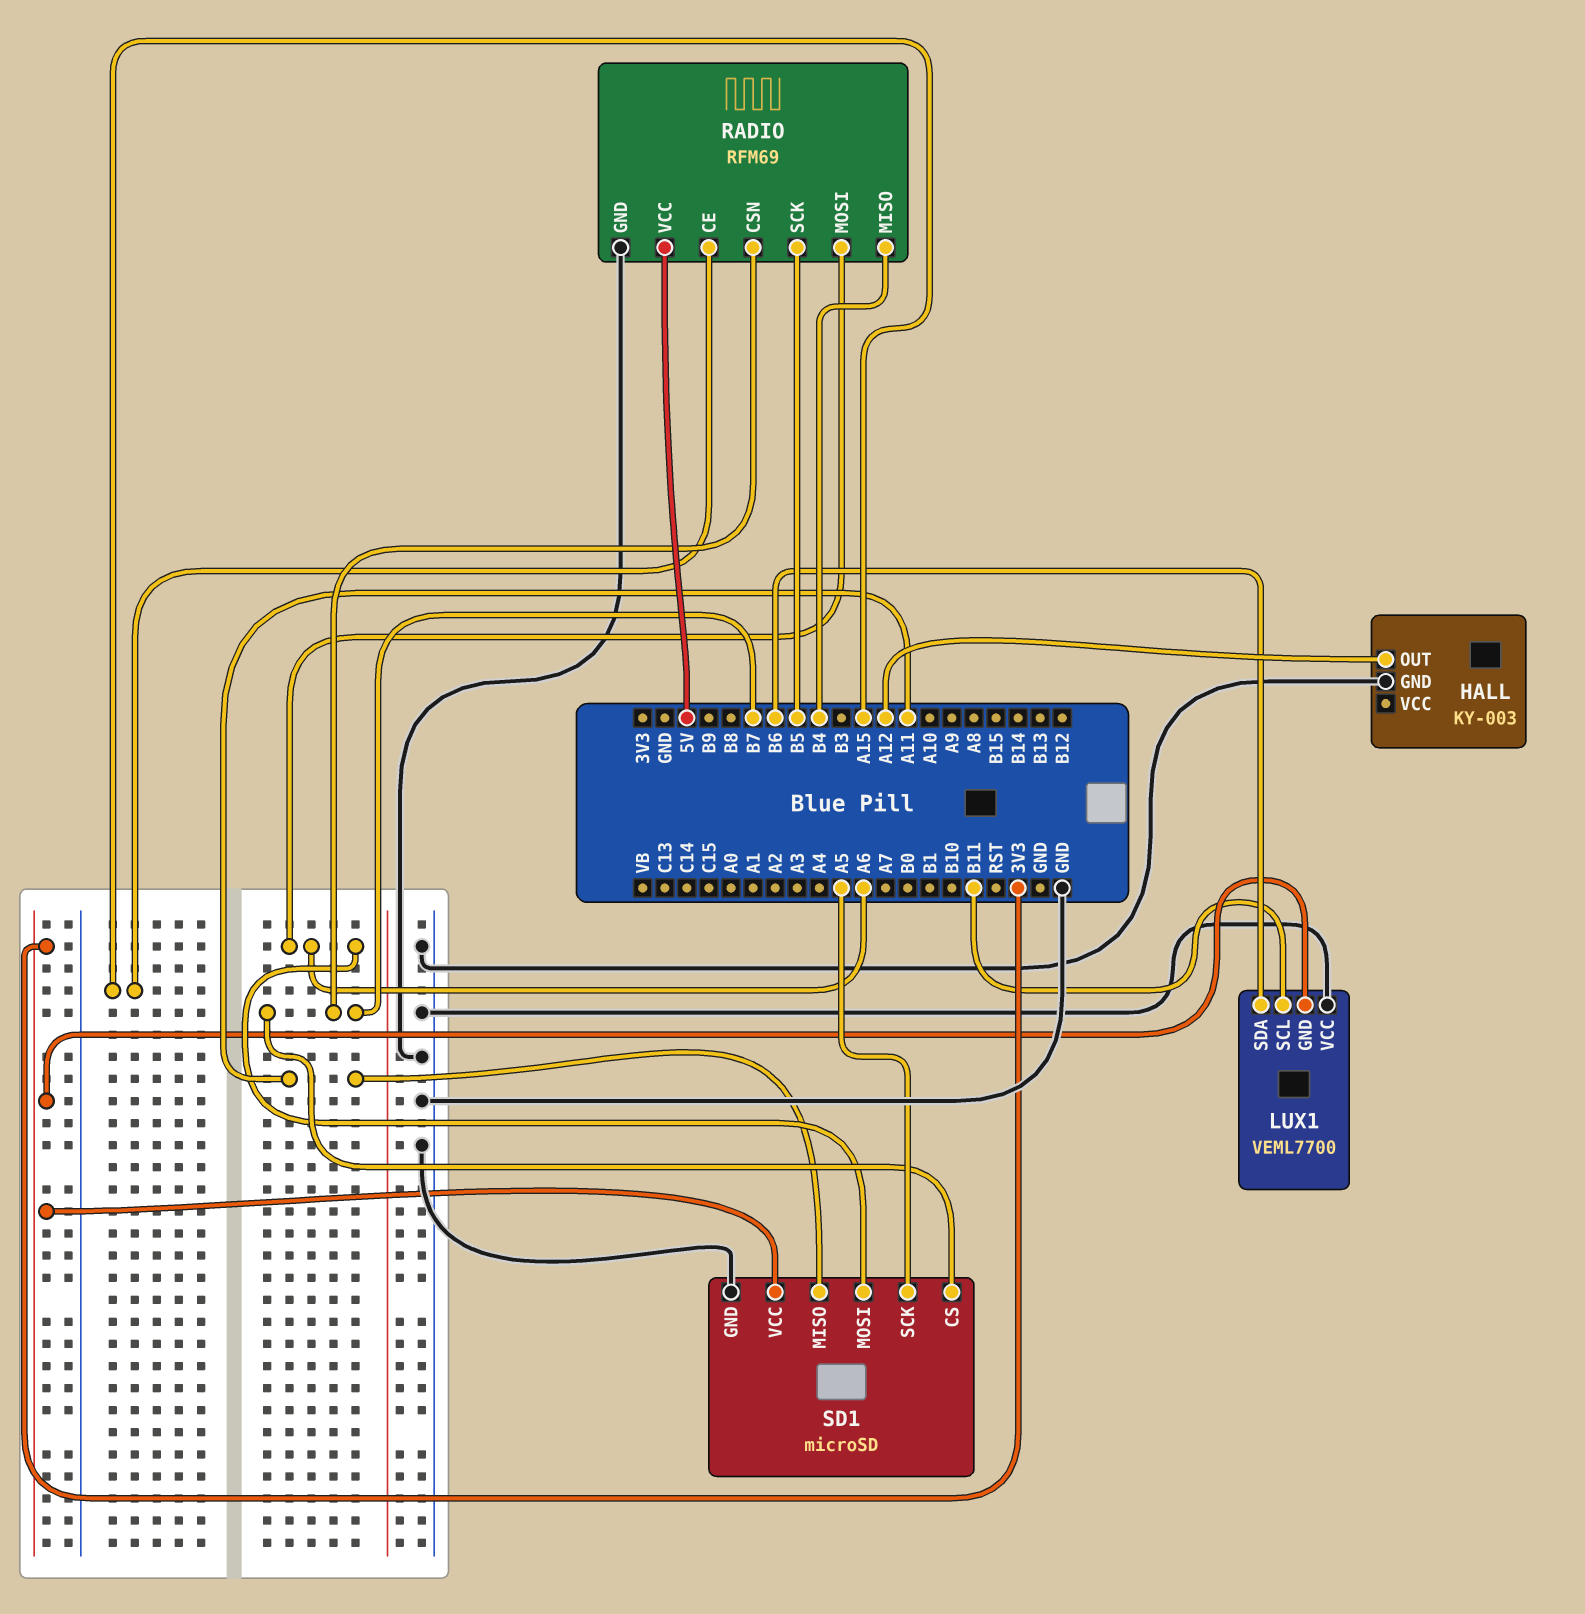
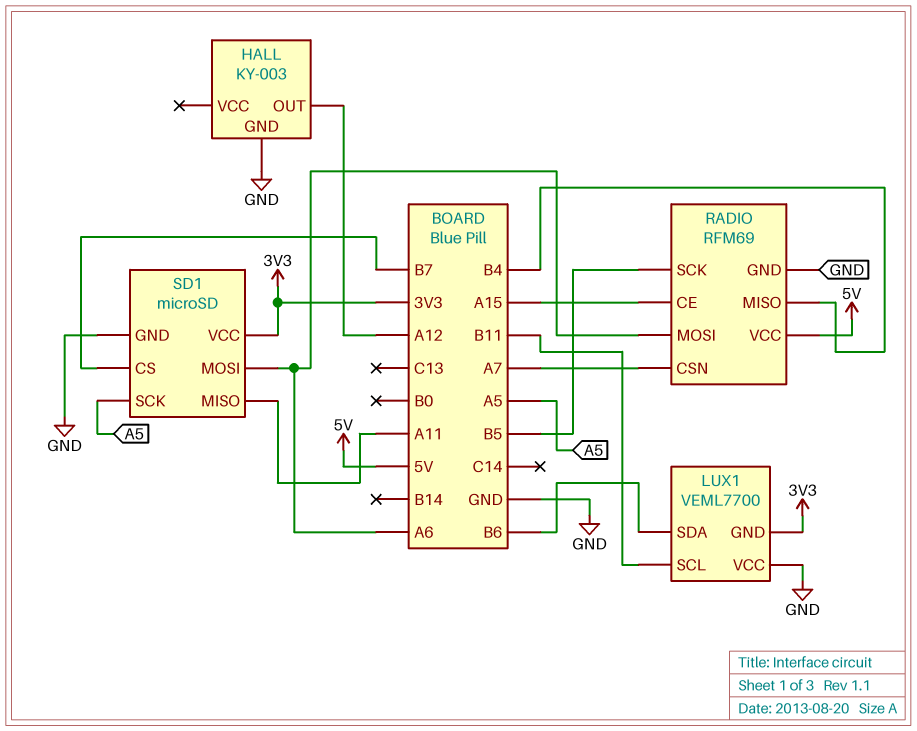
RADIO pin CSN: B7 -> A7

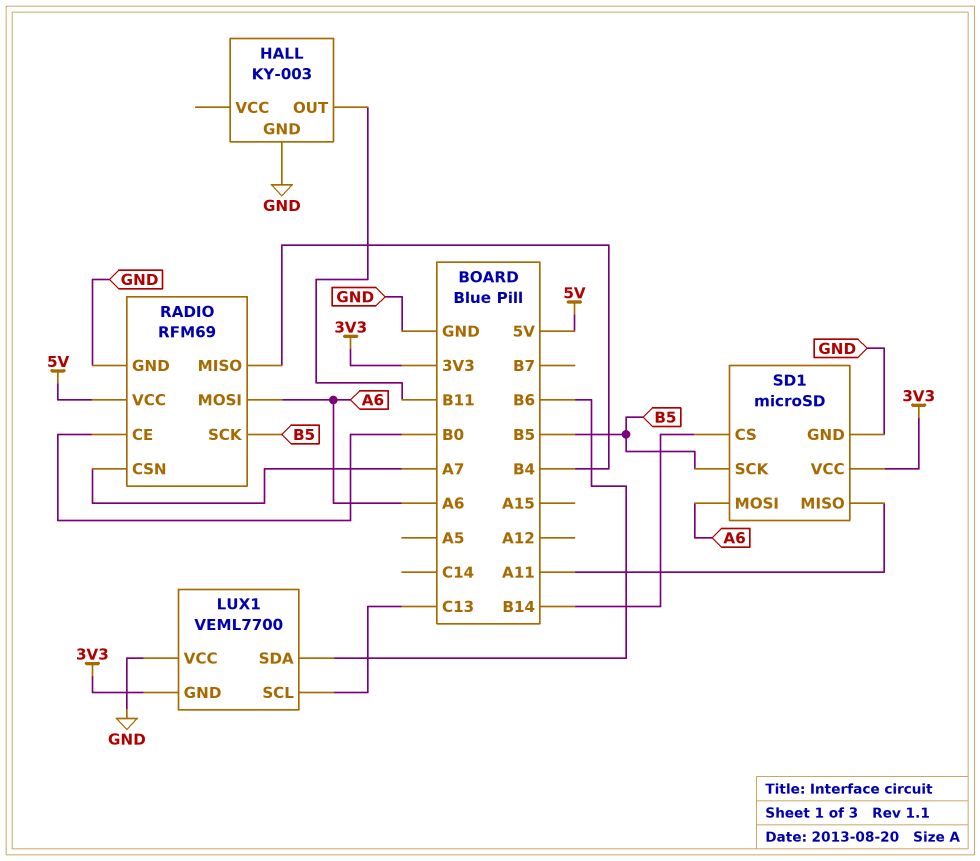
HALL pin OUT: A12 -> B11
LUX1 pin SCL: B11 -> C13
RADIO pin CE: A15 -> B0
SD1 pin CS: B7 -> B14
SD1 pin SCK: A5 -> B5

